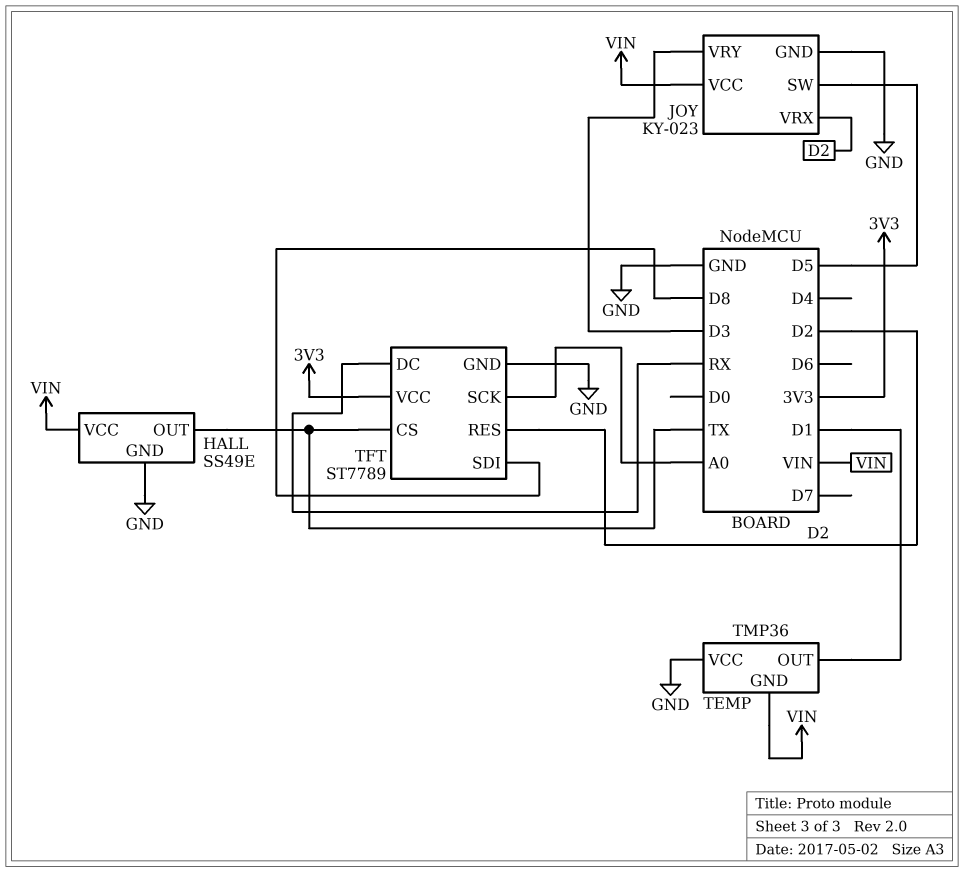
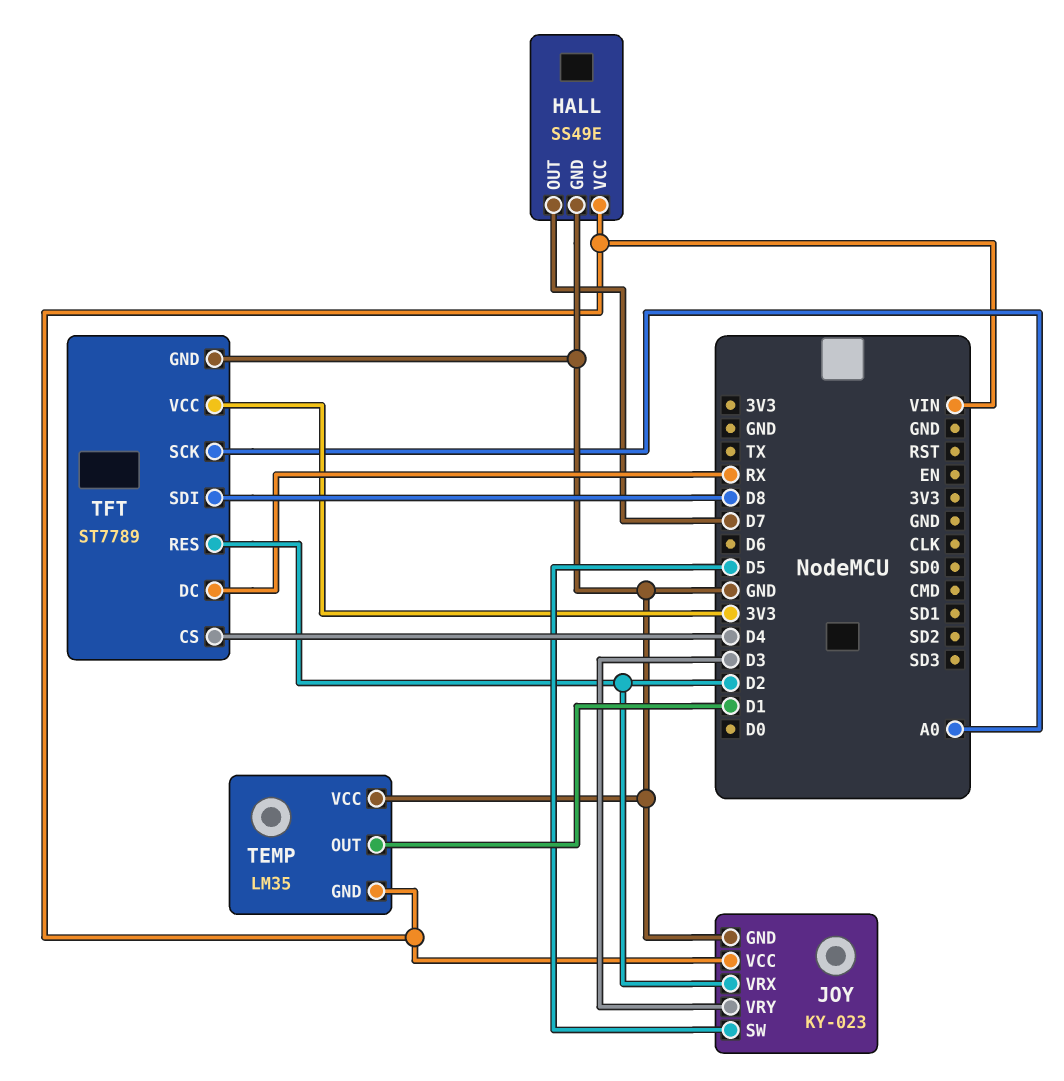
HALL pin OUT: TX -> D7
TEMP: TMP36 -> LM35
TFT pin CS: TX -> D4

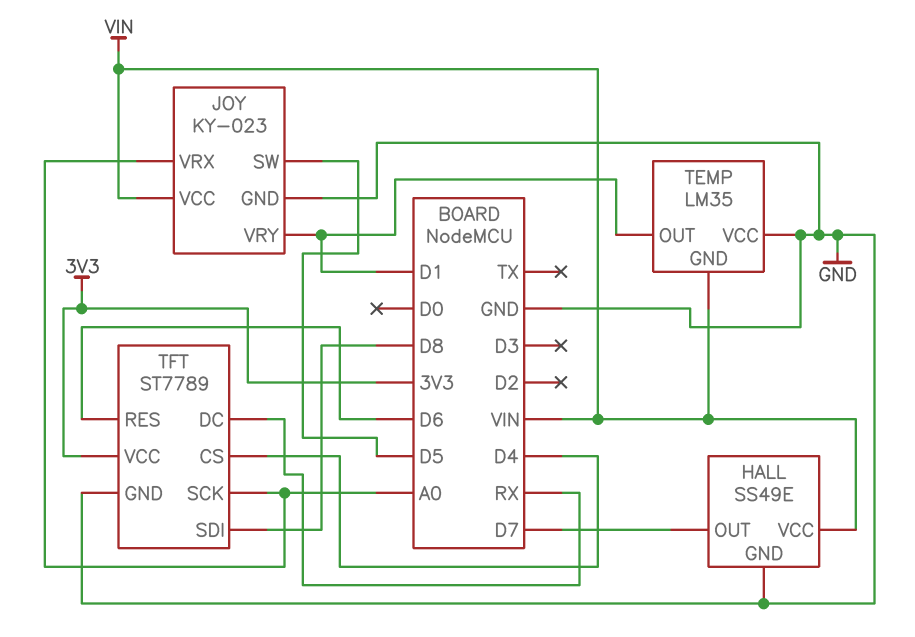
JOY pin VRX: D2 -> A0
JOY pin VRY: D3 -> D1
TFT pin RES: D2 -> D6

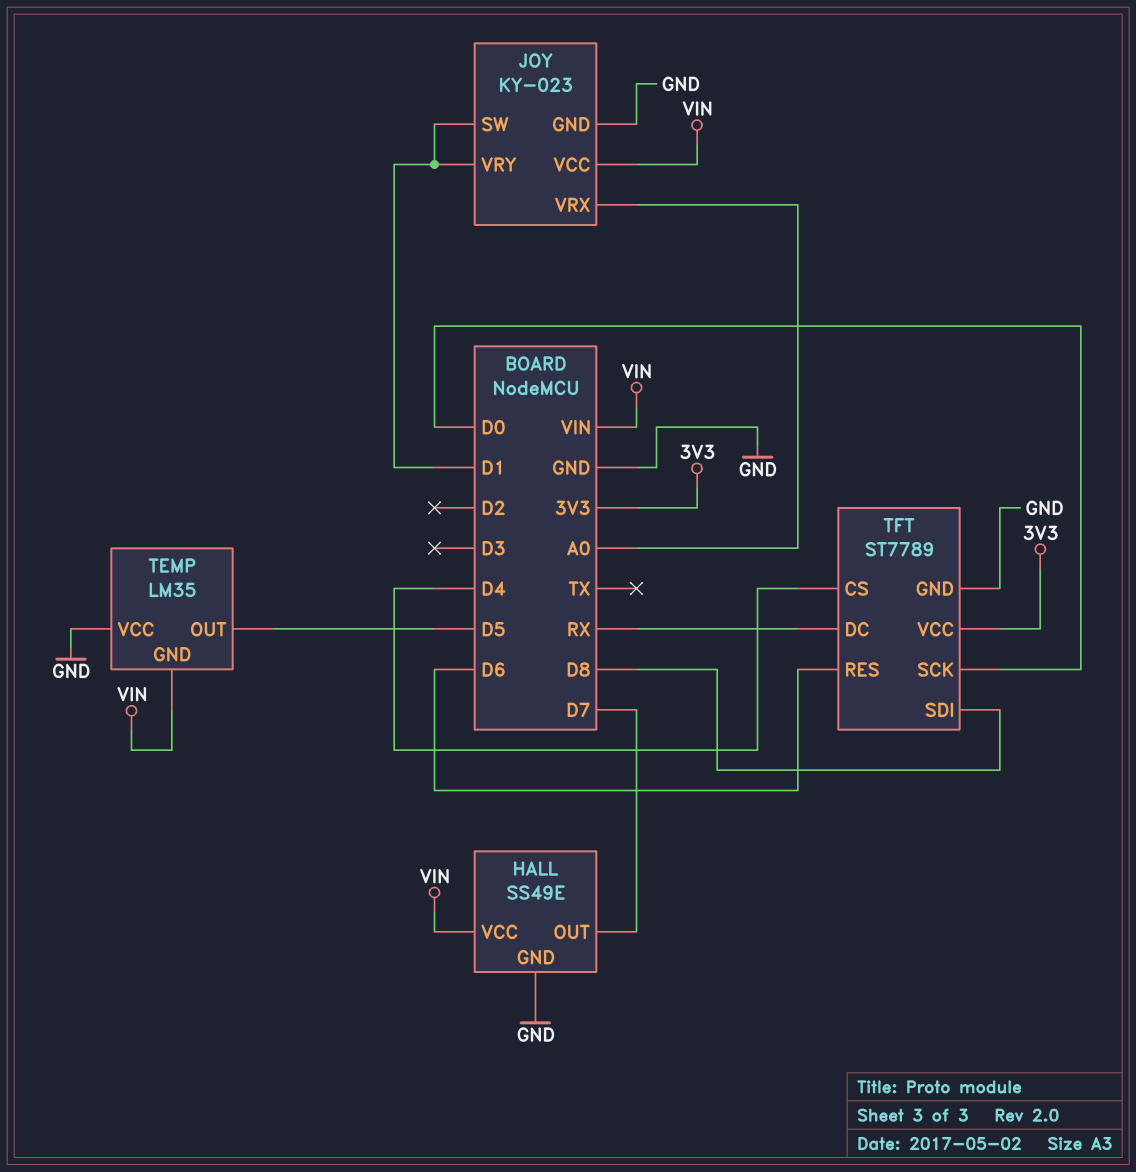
JOY pin SW: D5 -> D1
TEMP pin OUT: D1 -> D5
TFT pin SCK: A0 -> D0

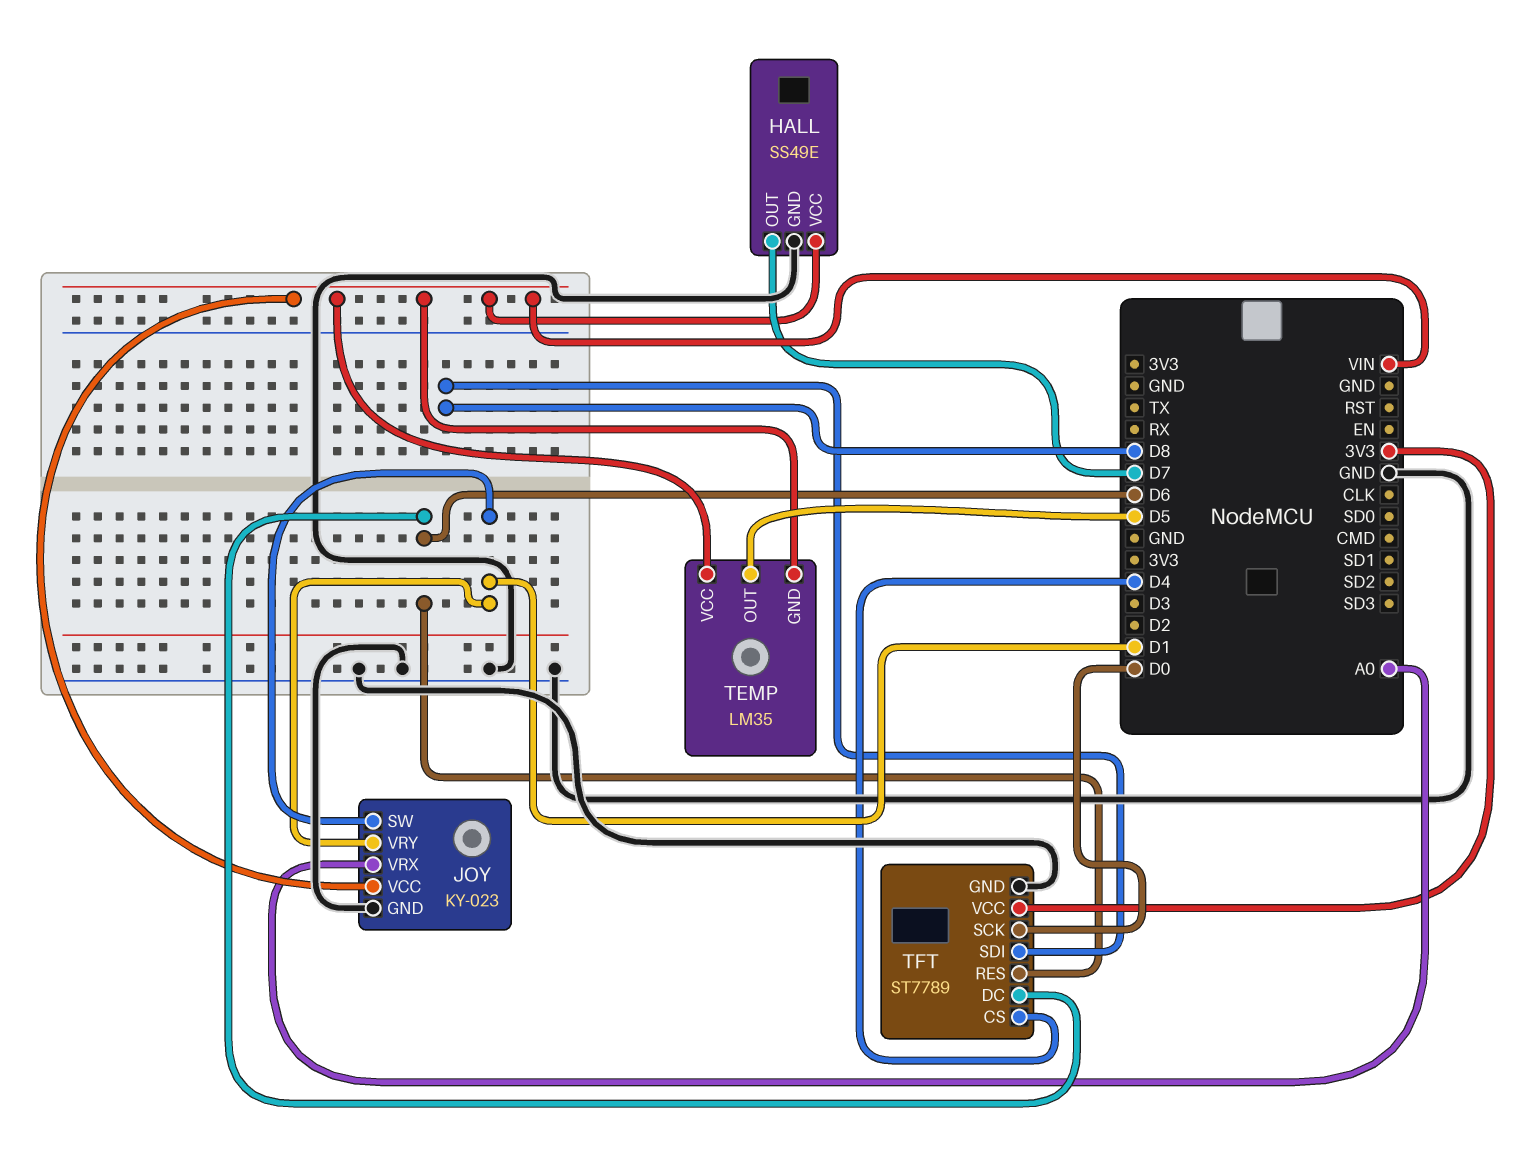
TEMP pin VCC: GND -> VIN
TFT pin DC: RX -> D6

